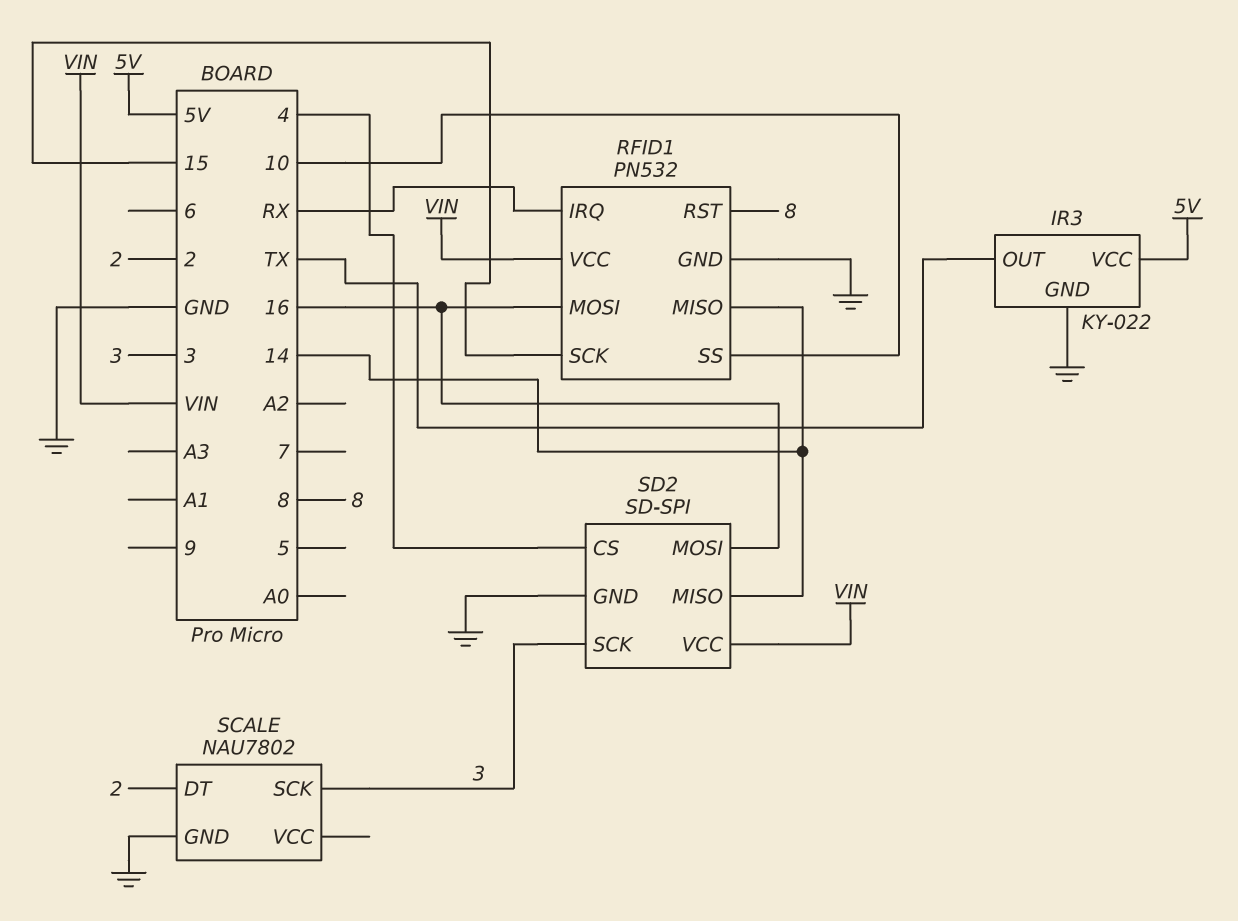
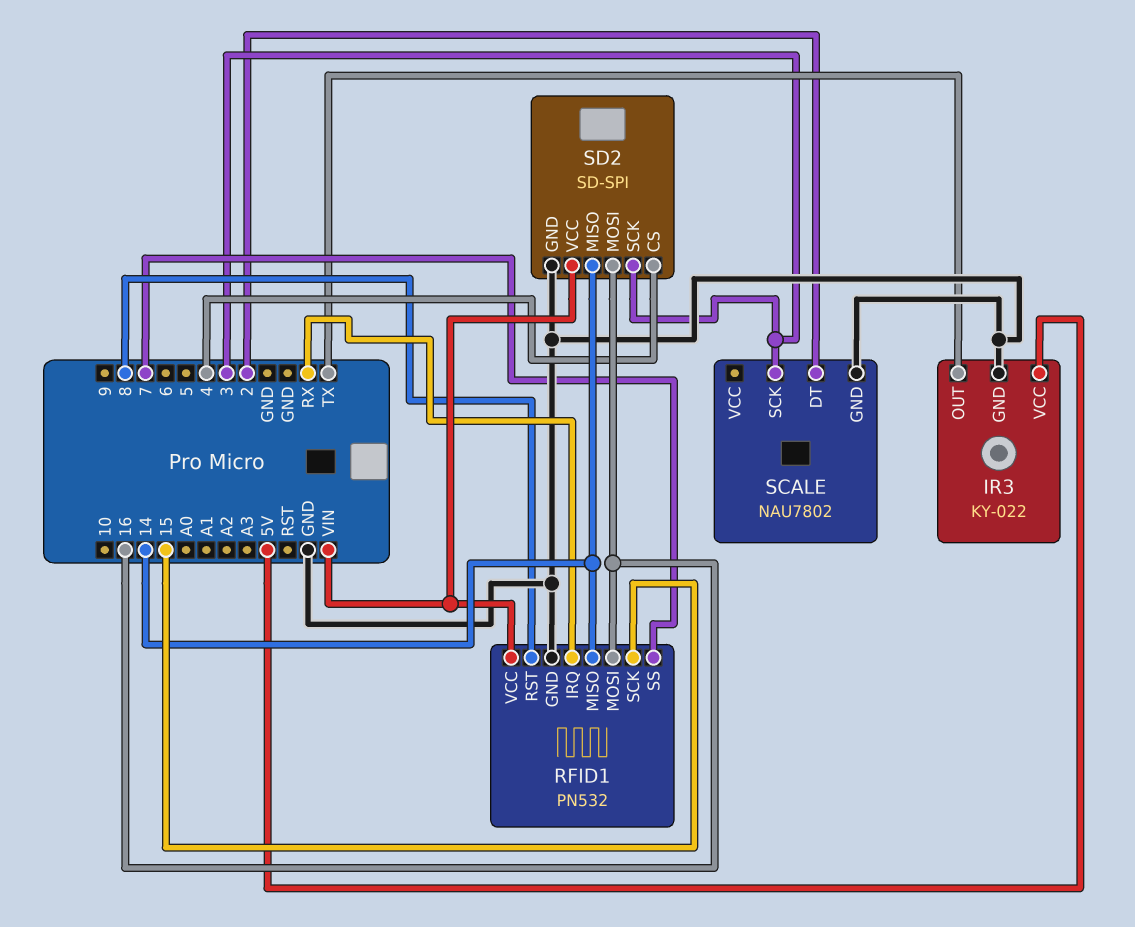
RFID1 pin SS: 10 -> 7

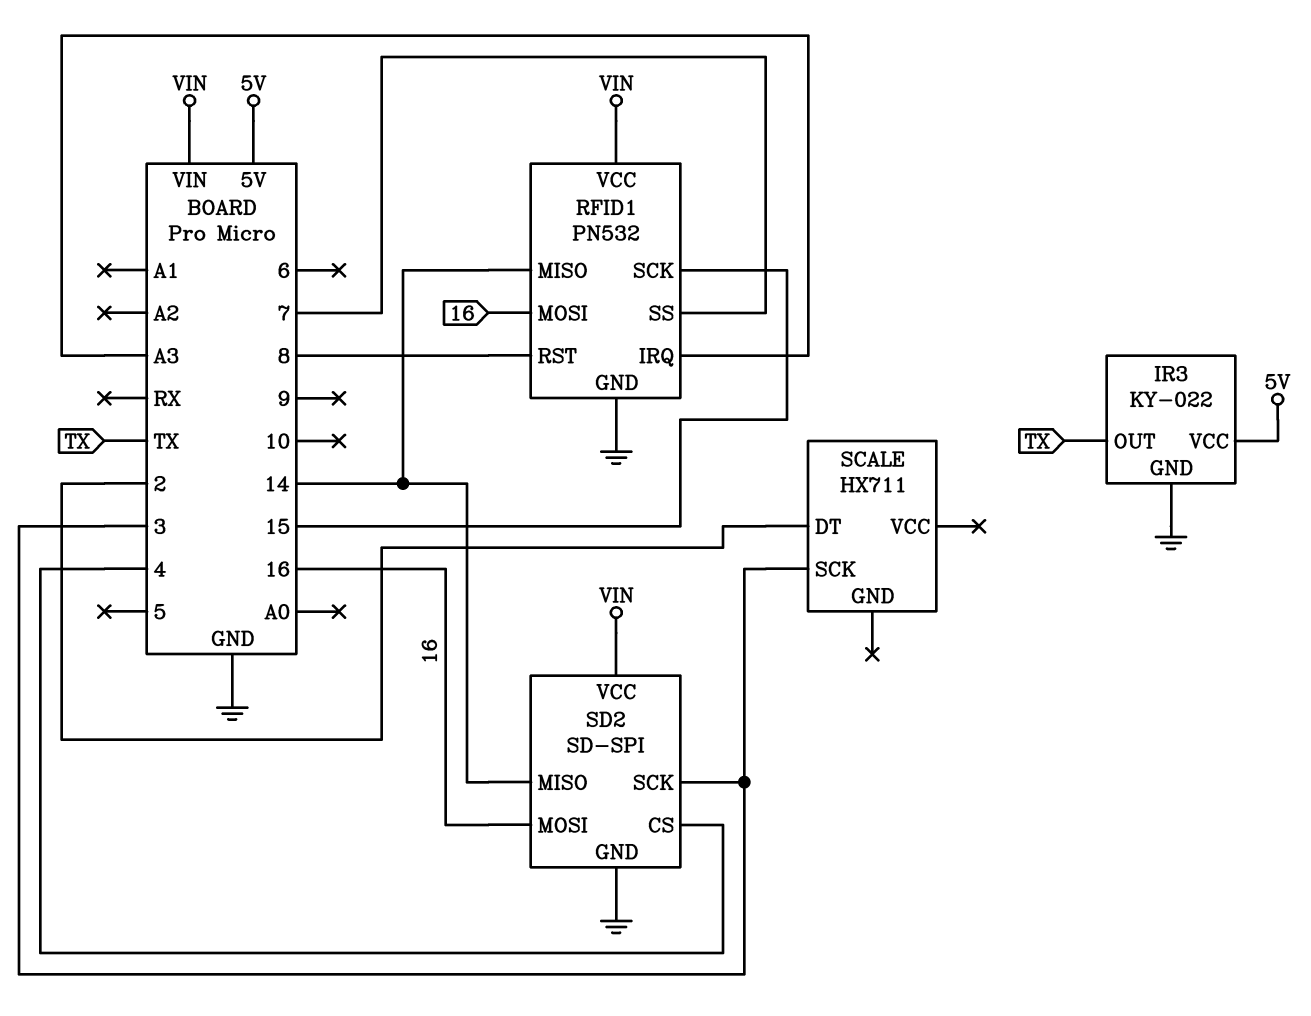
RFID1 pin IRQ: RX -> A3
SCALE: NAU7802 -> HX711
SCALE pin GND: GND -> none

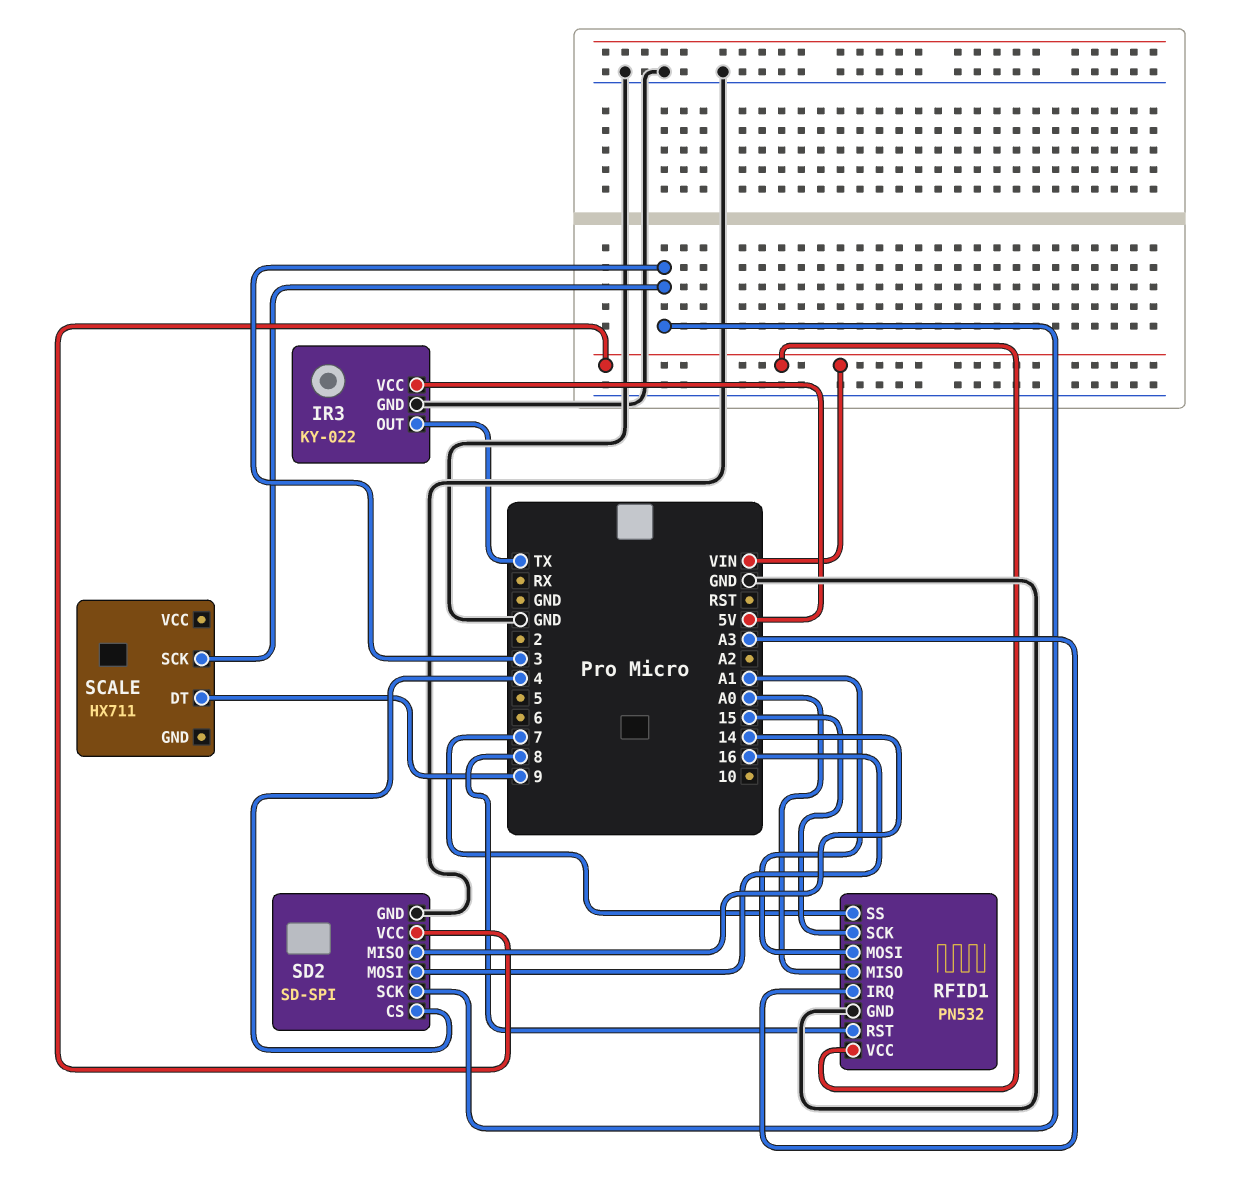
RFID1 pin MISO: 14 -> A0
RFID1 pin MOSI: 16 -> A1
SCALE pin DT: 2 -> 9

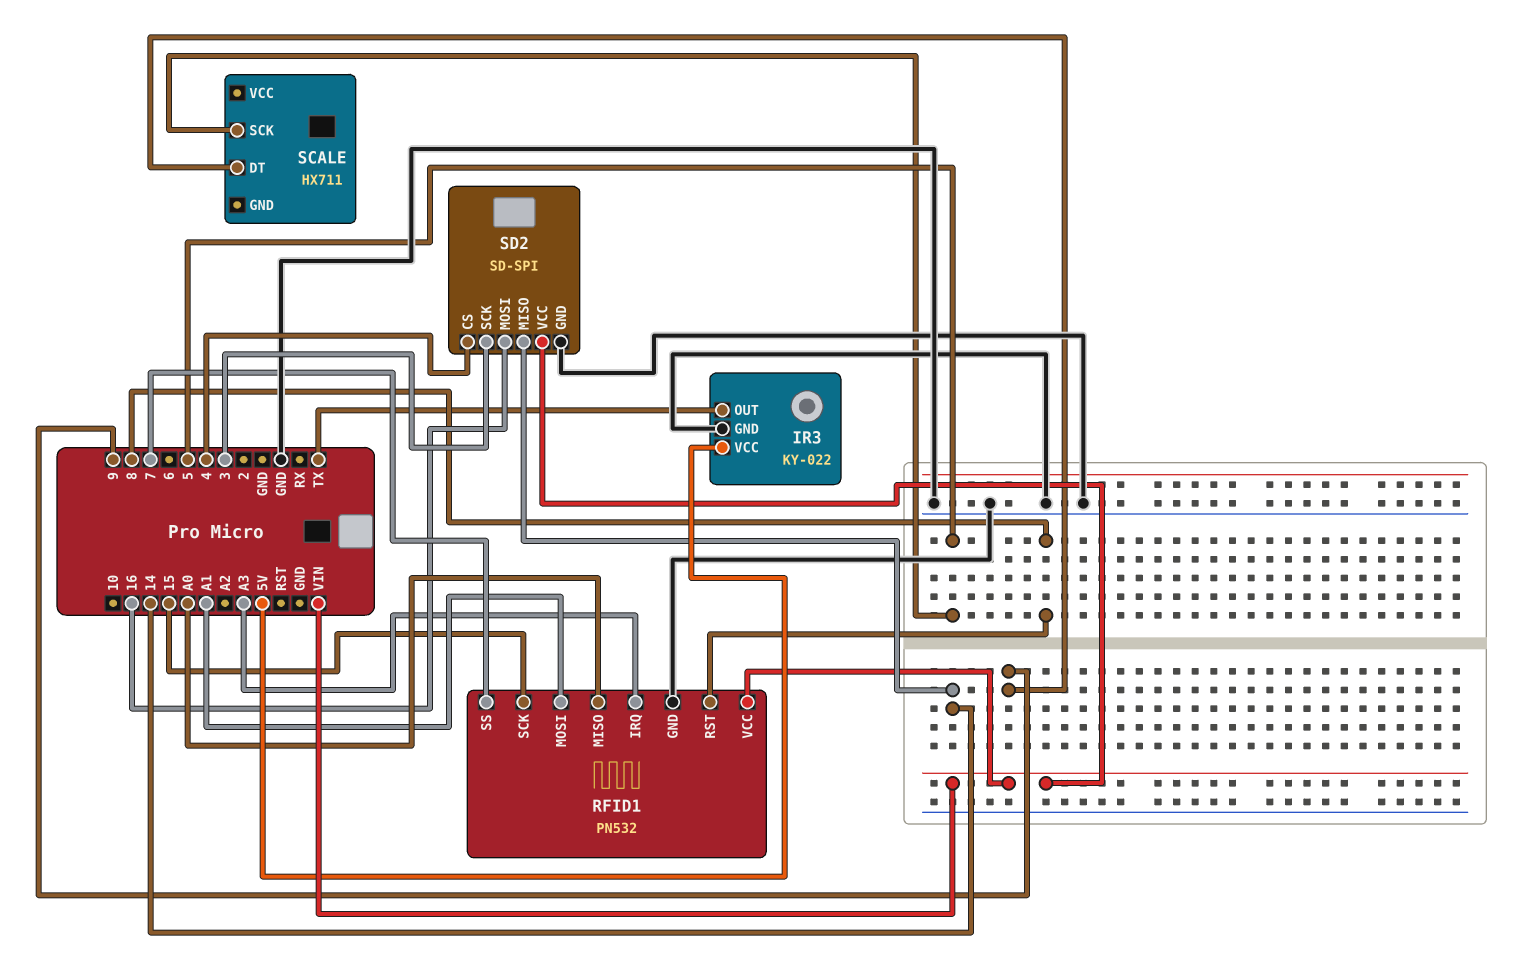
SCALE pin SCK: 3 -> 5

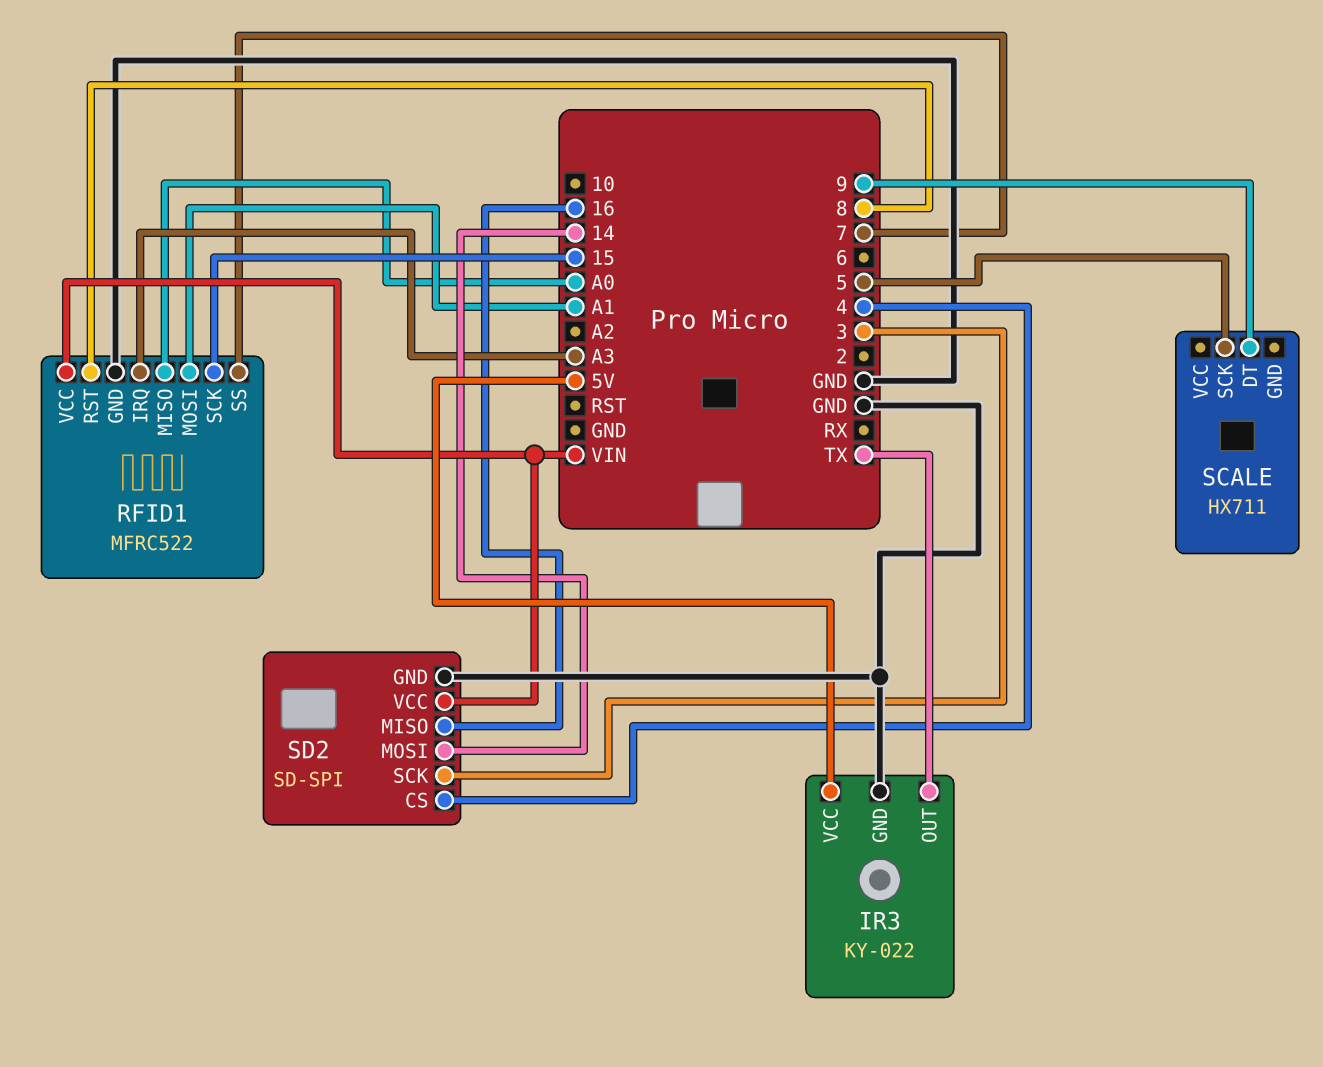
RFID1: PN532 -> MFRC522
SD2 pin MISO: 14 -> 16
SD2 pin MOSI: 16 -> 14

